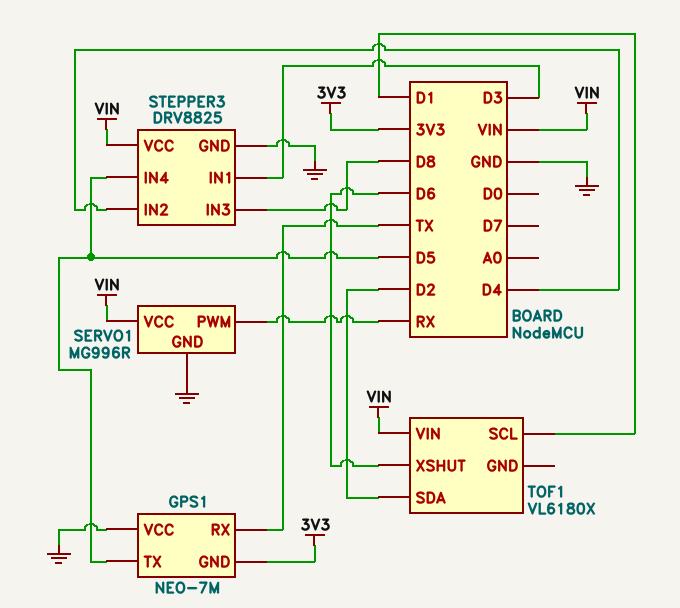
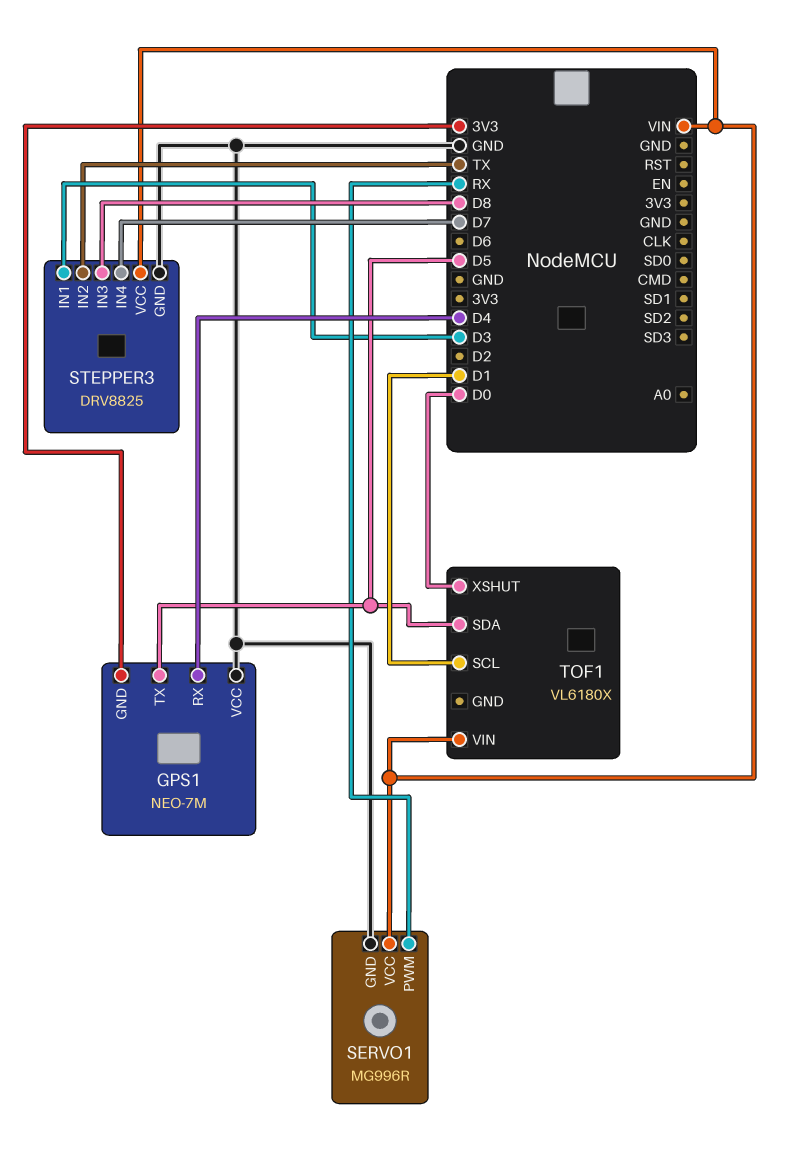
GPS1 pin RX: TX -> D4
STEPPER3 pin IN2: D4 -> TX
STEPPER3 pin IN4: D5 -> D7
TOF1 pin SDA: D2 -> D5
TOF1 pin XSHUT: D6 -> D0

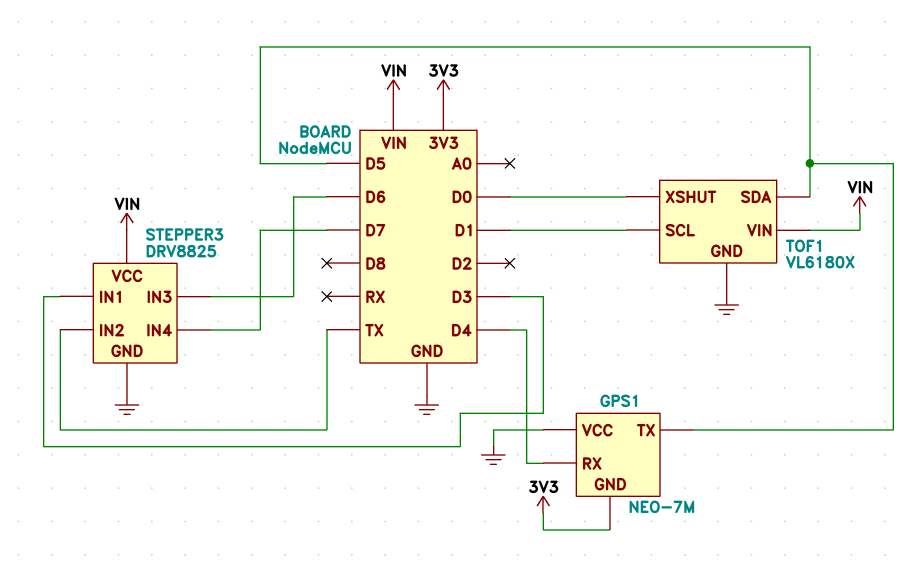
SERVO1: MG996R -> none
SERVO1 pin GND: GND -> none
SERVO1 pin PWM: RX -> none
SERVO1 pin VCC: VIN -> none
STEPPER3 pin IN3: D8 -> D6
TOF1 pin GND: none -> GND

